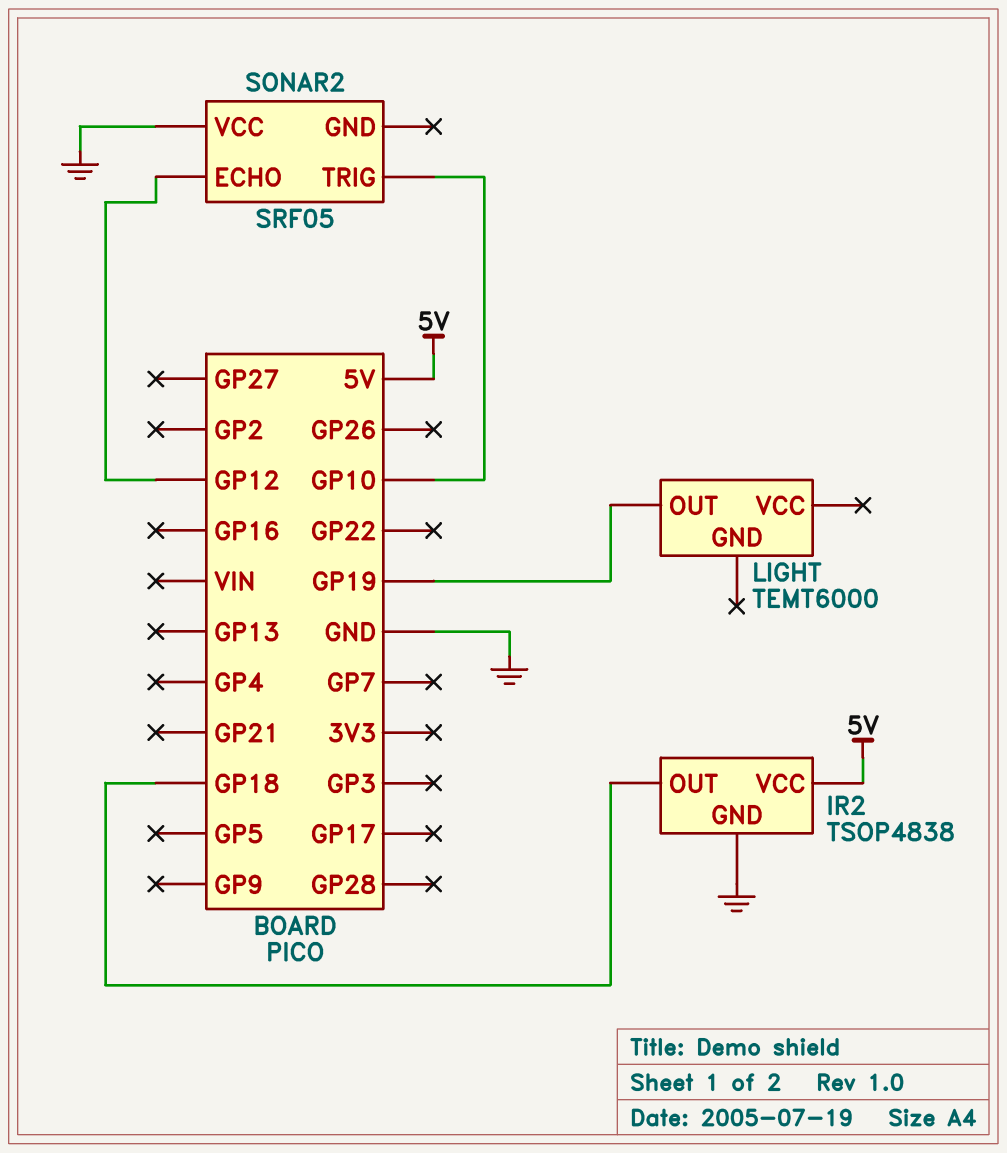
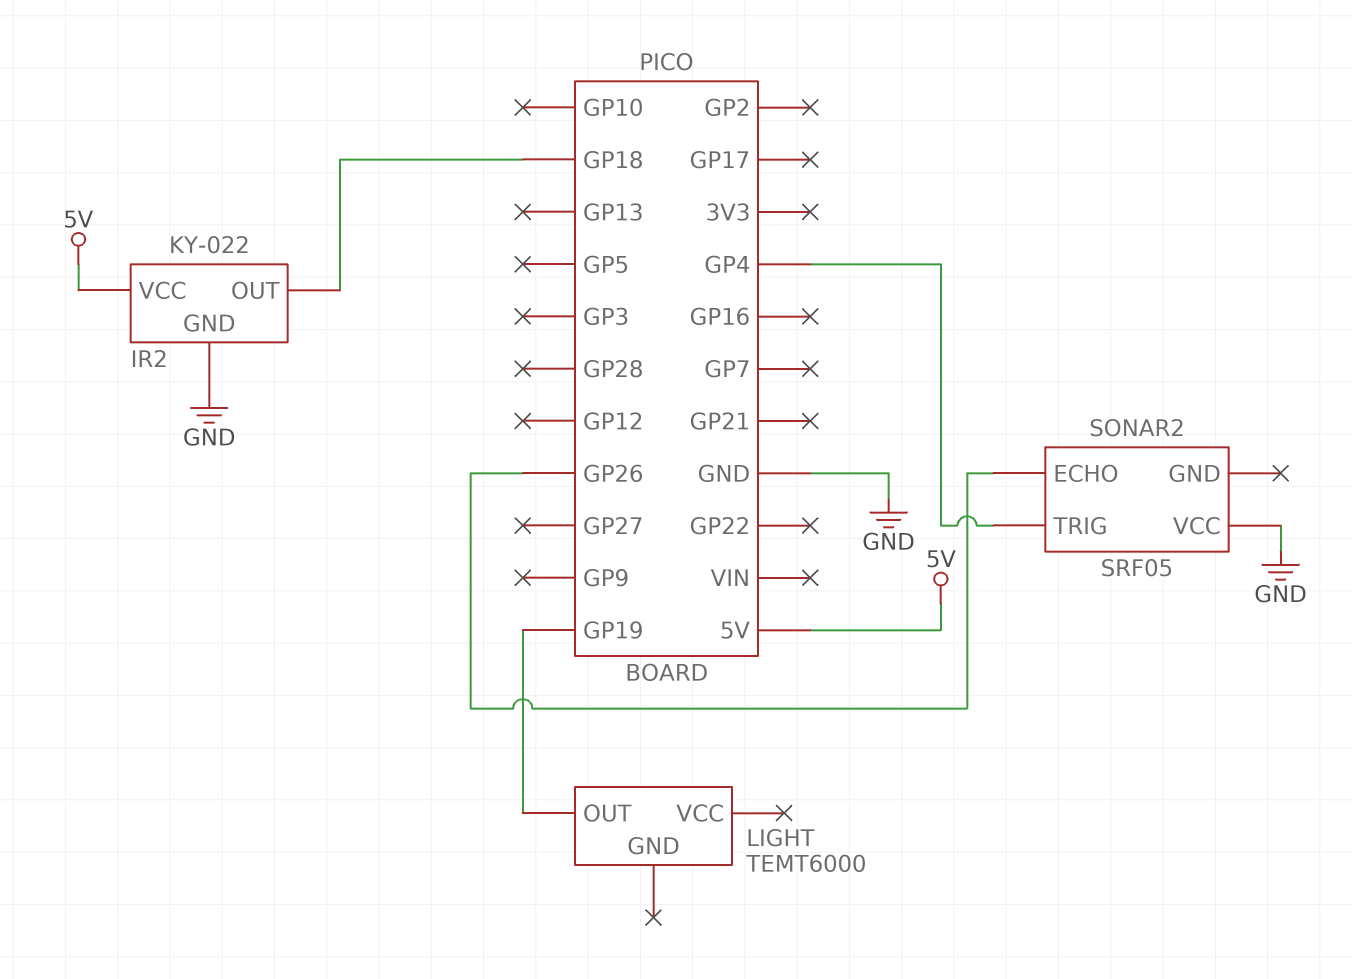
IR2: TSOP4838 -> KY-022
SONAR2 pin ECHO: GP12 -> GP26
SONAR2 pin TRIG: GP10 -> GP4

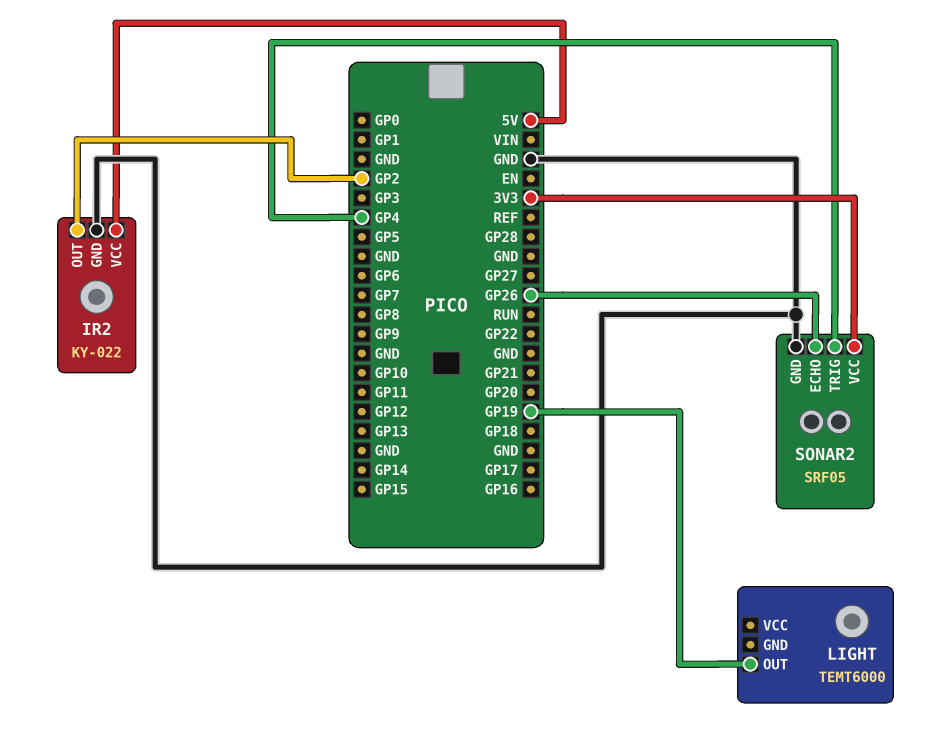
IR2 pin OUT: GP18 -> GP2
SONAR2 pin GND: none -> GND
SONAR2 pin VCC: GND -> 3V3

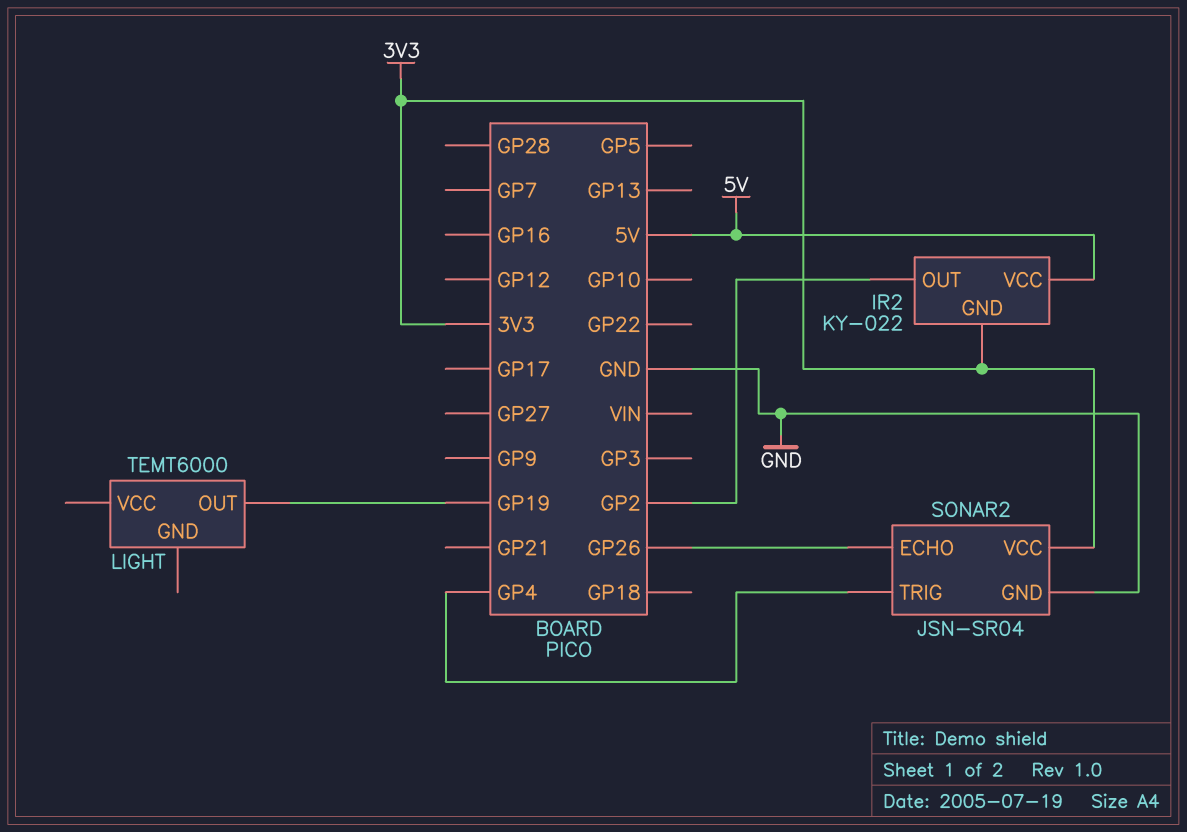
IR2 pin GND: GND -> 3V3
SONAR2: SRF05 -> JSN-SR04

